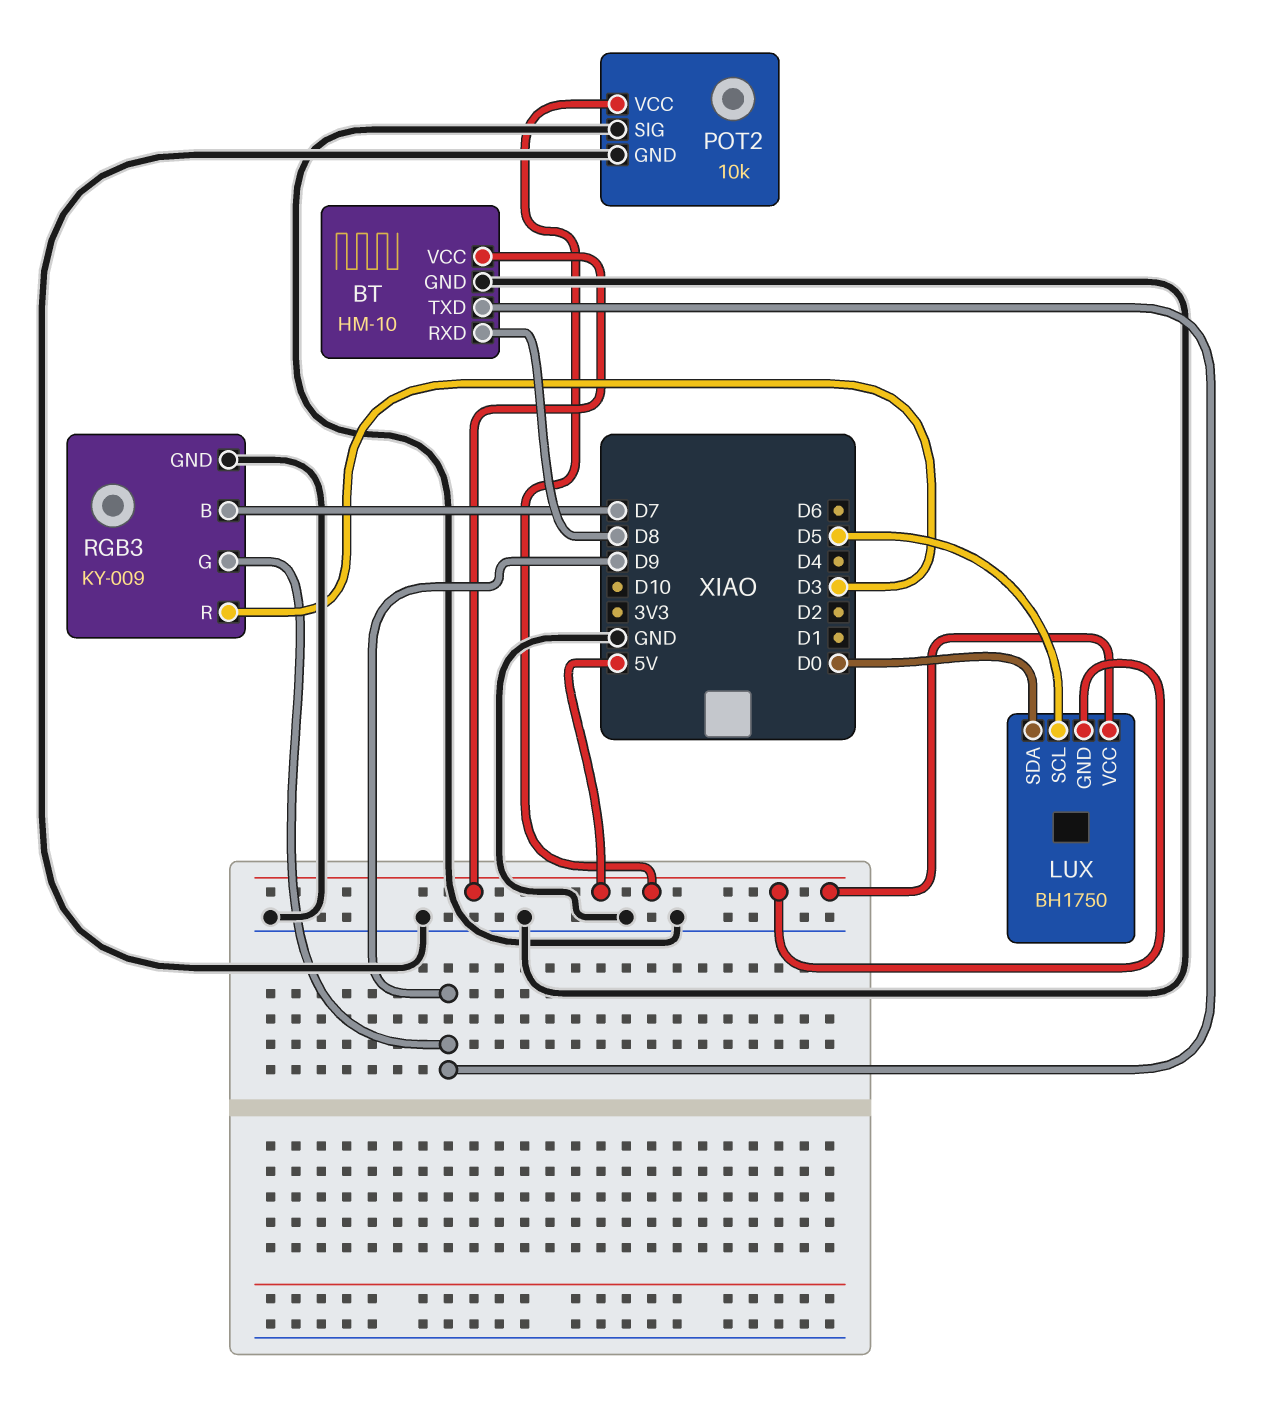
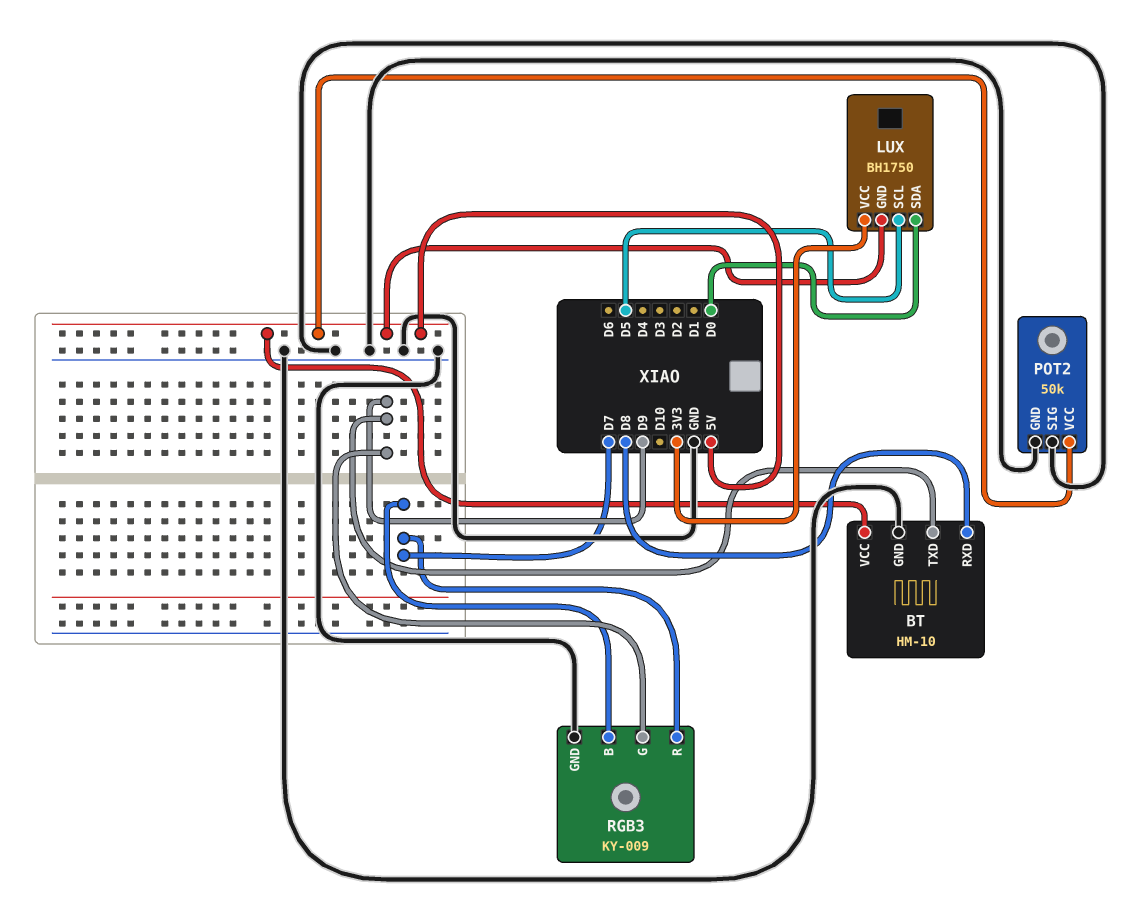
LUX pin VCC: 5V -> 3V3
POT2: 10k -> 50k
RGB3 pin R: D3 -> D7

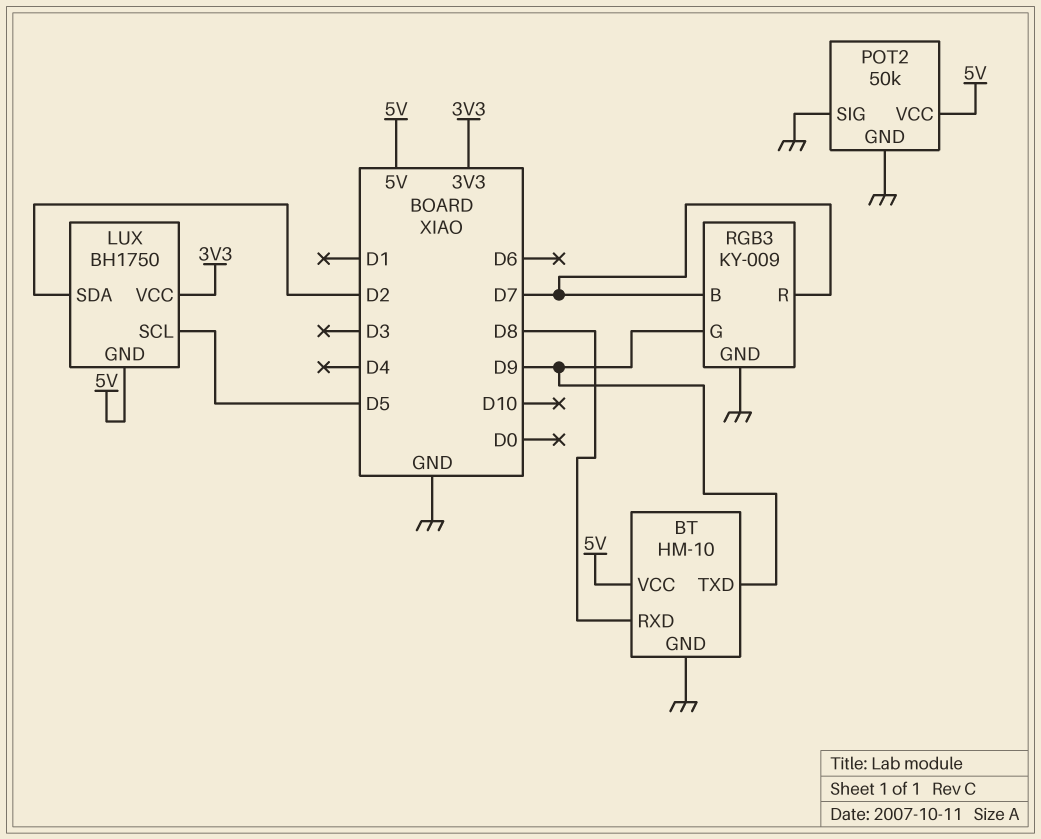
LUX pin SDA: D0 -> D2

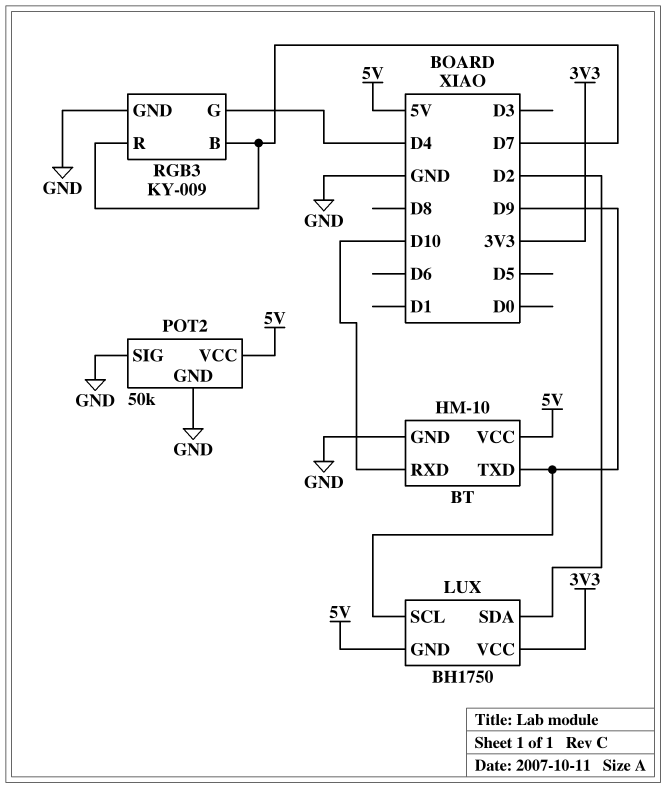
BT pin RXD: D8 -> D10
LUX pin SCL: D5 -> D9
RGB3 pin G: D9 -> D4

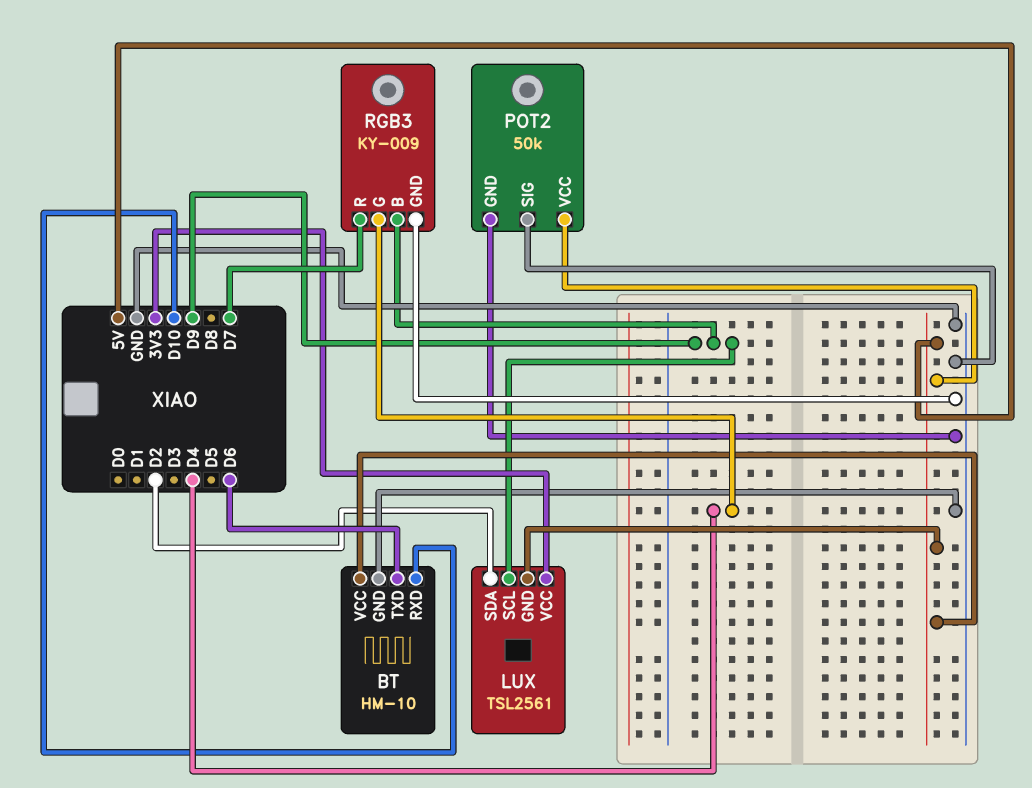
BT pin TXD: D9 -> D6
LUX: BH1750 -> TSL2561
RGB3 pin B: D7 -> D9

